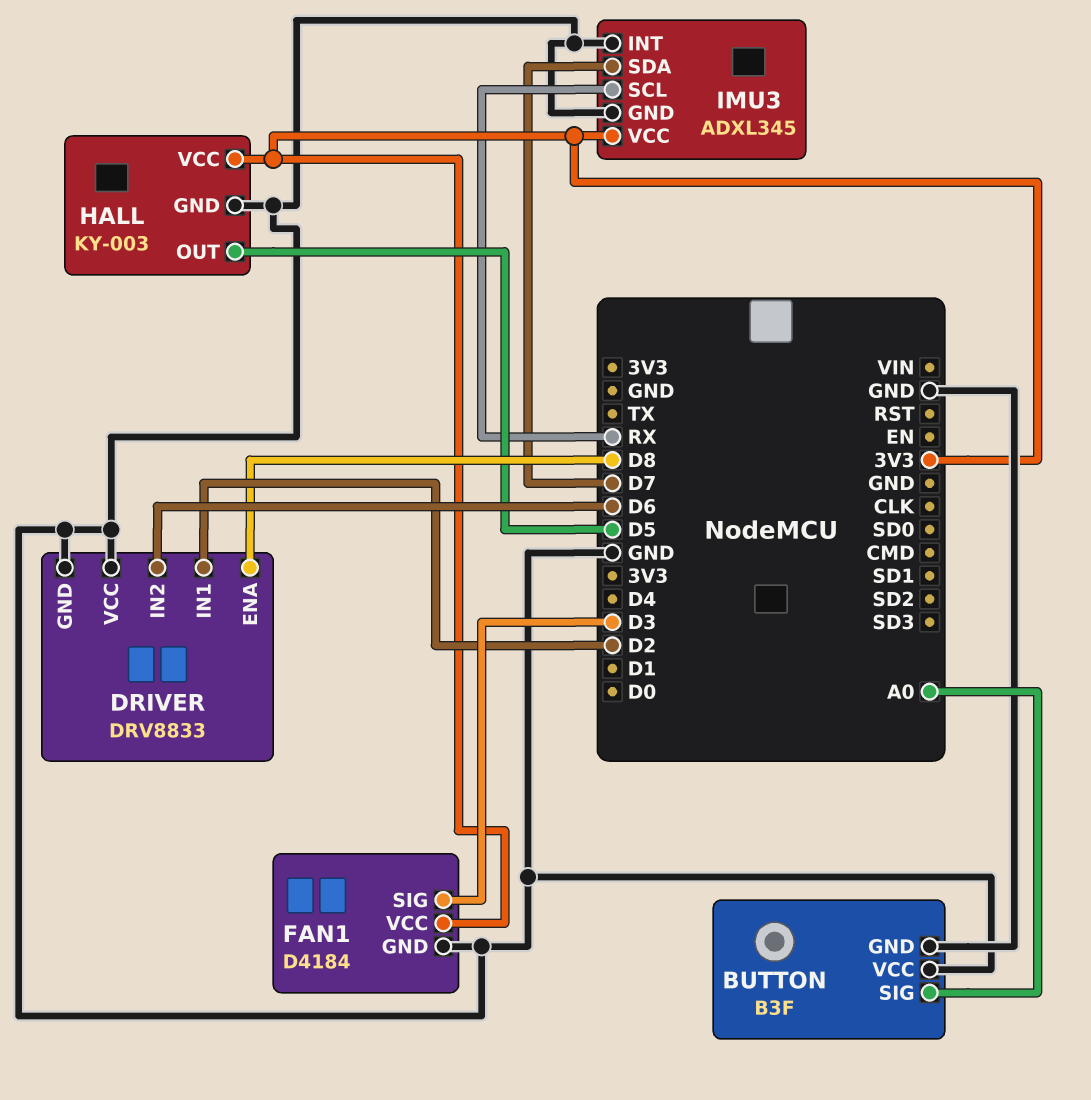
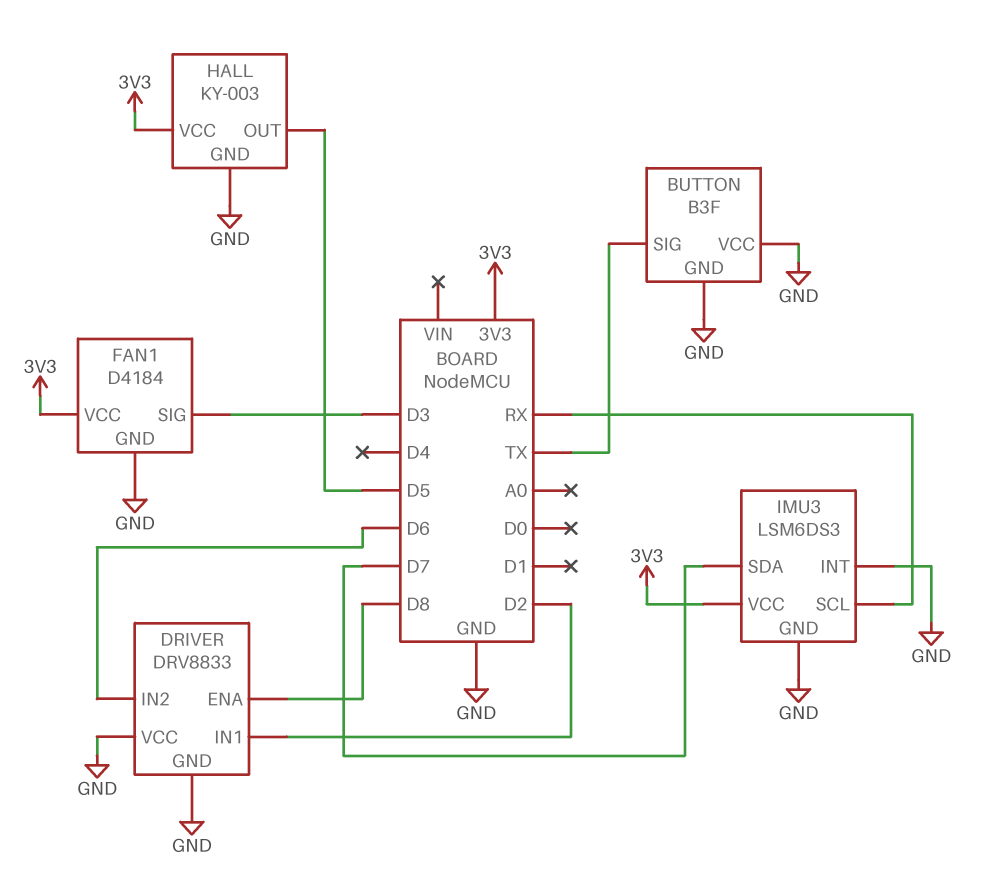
BUTTON pin SIG: A0 -> TX
IMU3: ADXL345 -> LSM6DS3

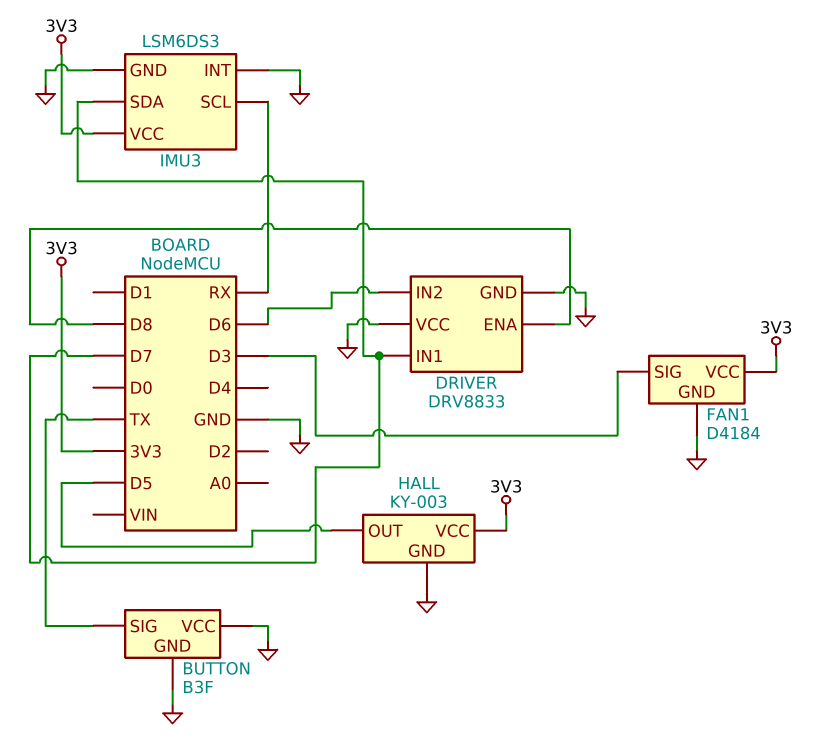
DRIVER pin IN1: D2 -> D7

